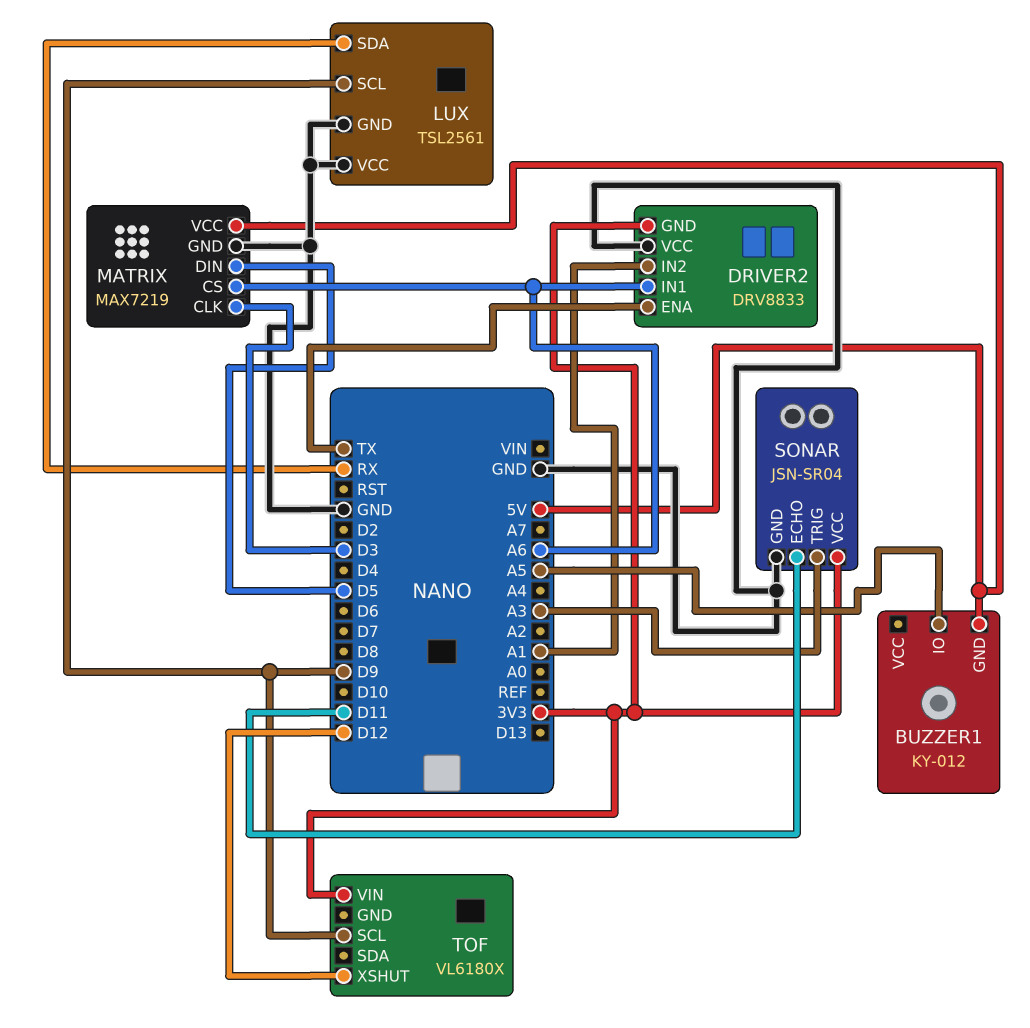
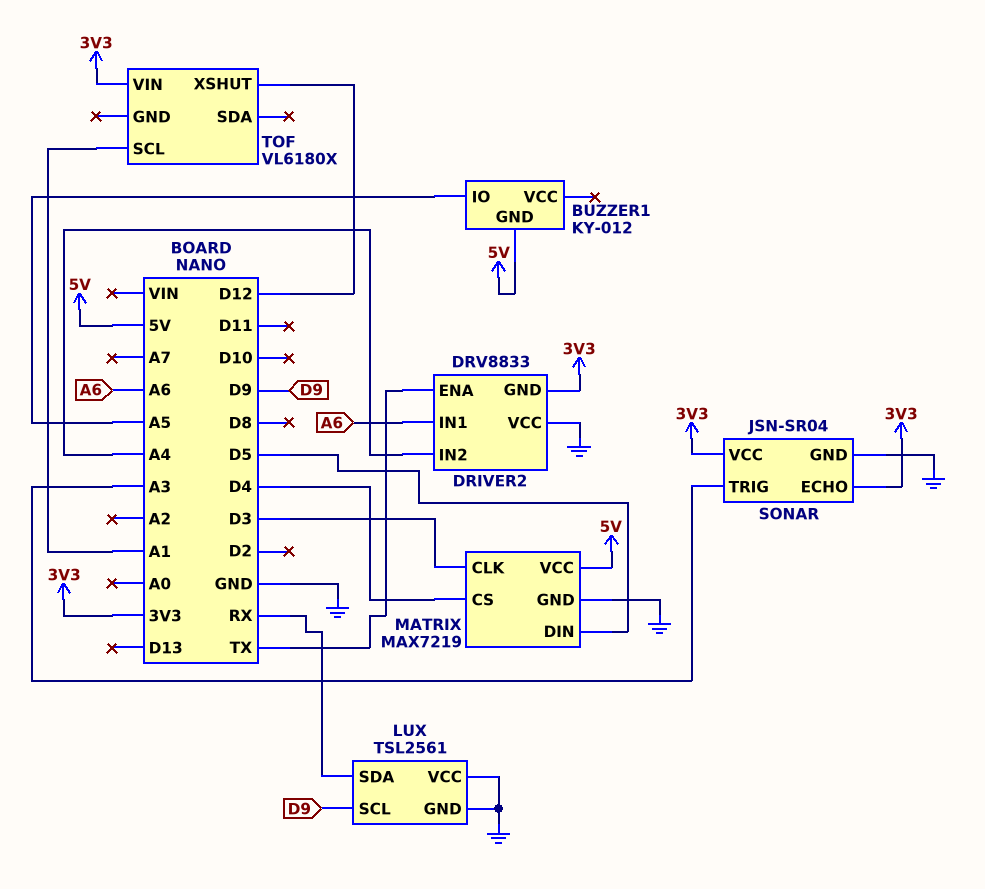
DRIVER2 pin IN2: A1 -> A4
MATRIX pin CS: A6 -> D4
SONAR pin ECHO: D11 -> 3V3
TOF pin SCL: D9 -> A1

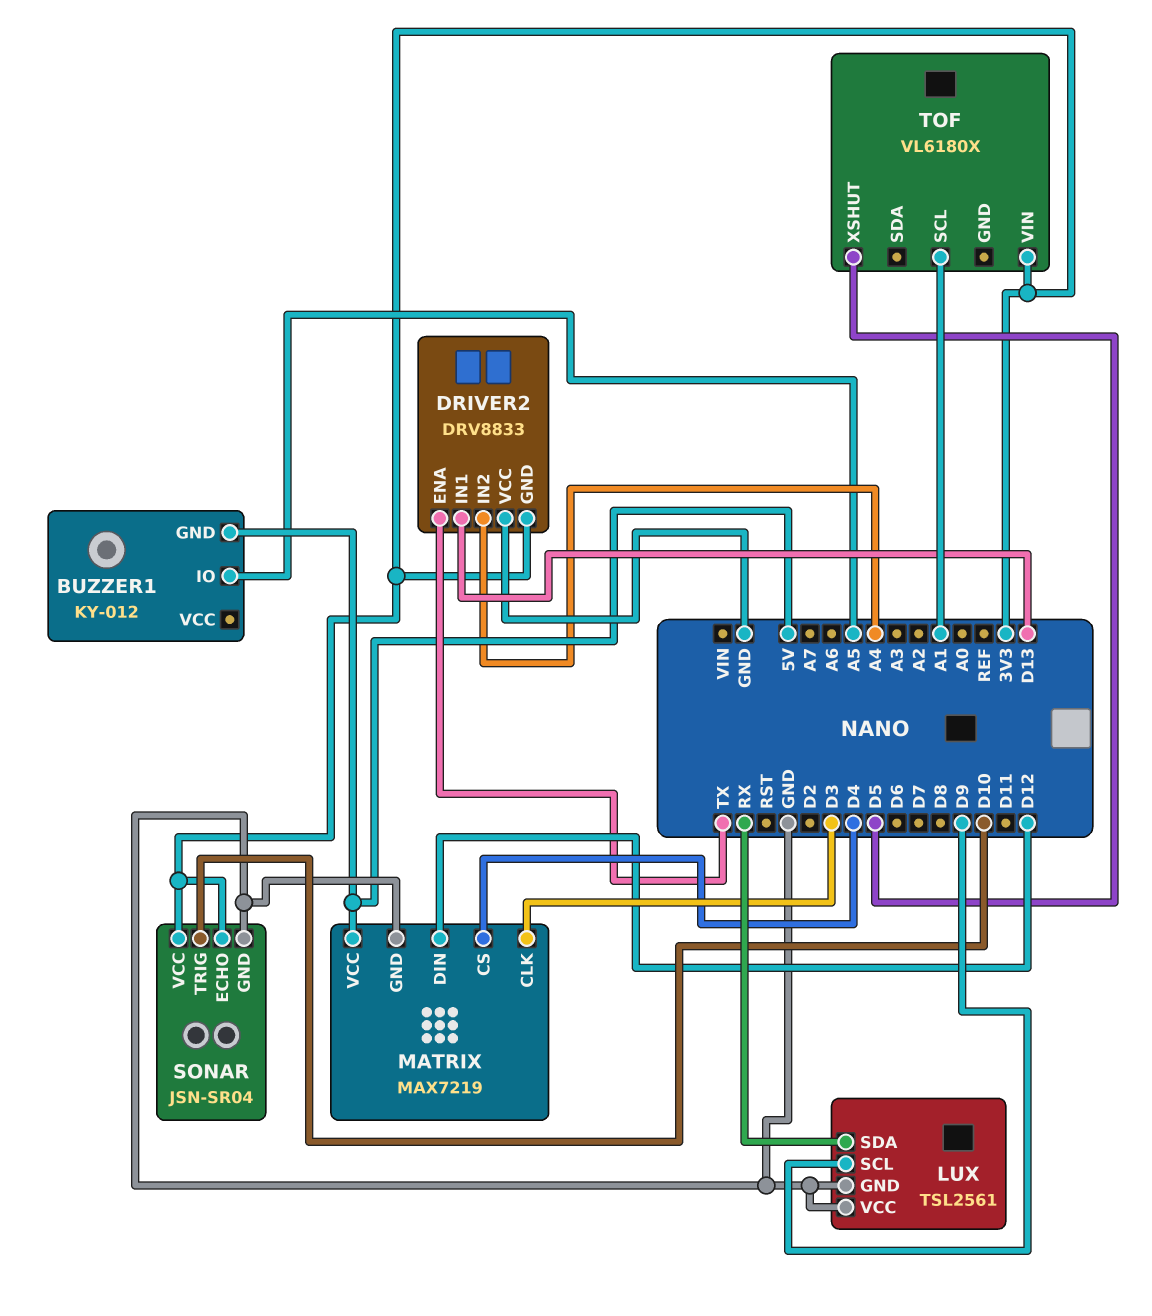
DRIVER2 pin IN1: A6 -> D13
MATRIX pin DIN: D5 -> D12
SONAR pin TRIG: A3 -> D10
TOF pin XSHUT: D12 -> D5

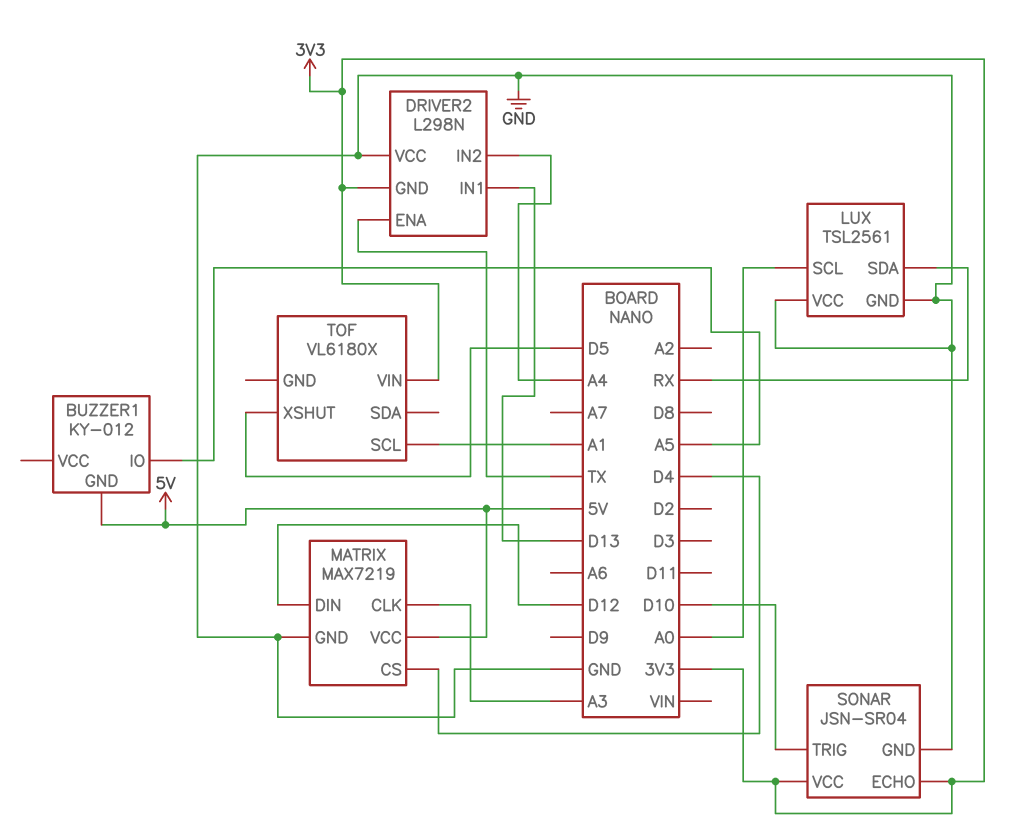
DRIVER2: DRV8833 -> L298N
LUX pin SCL: D9 -> A0
MATRIX pin CLK: D3 -> A3

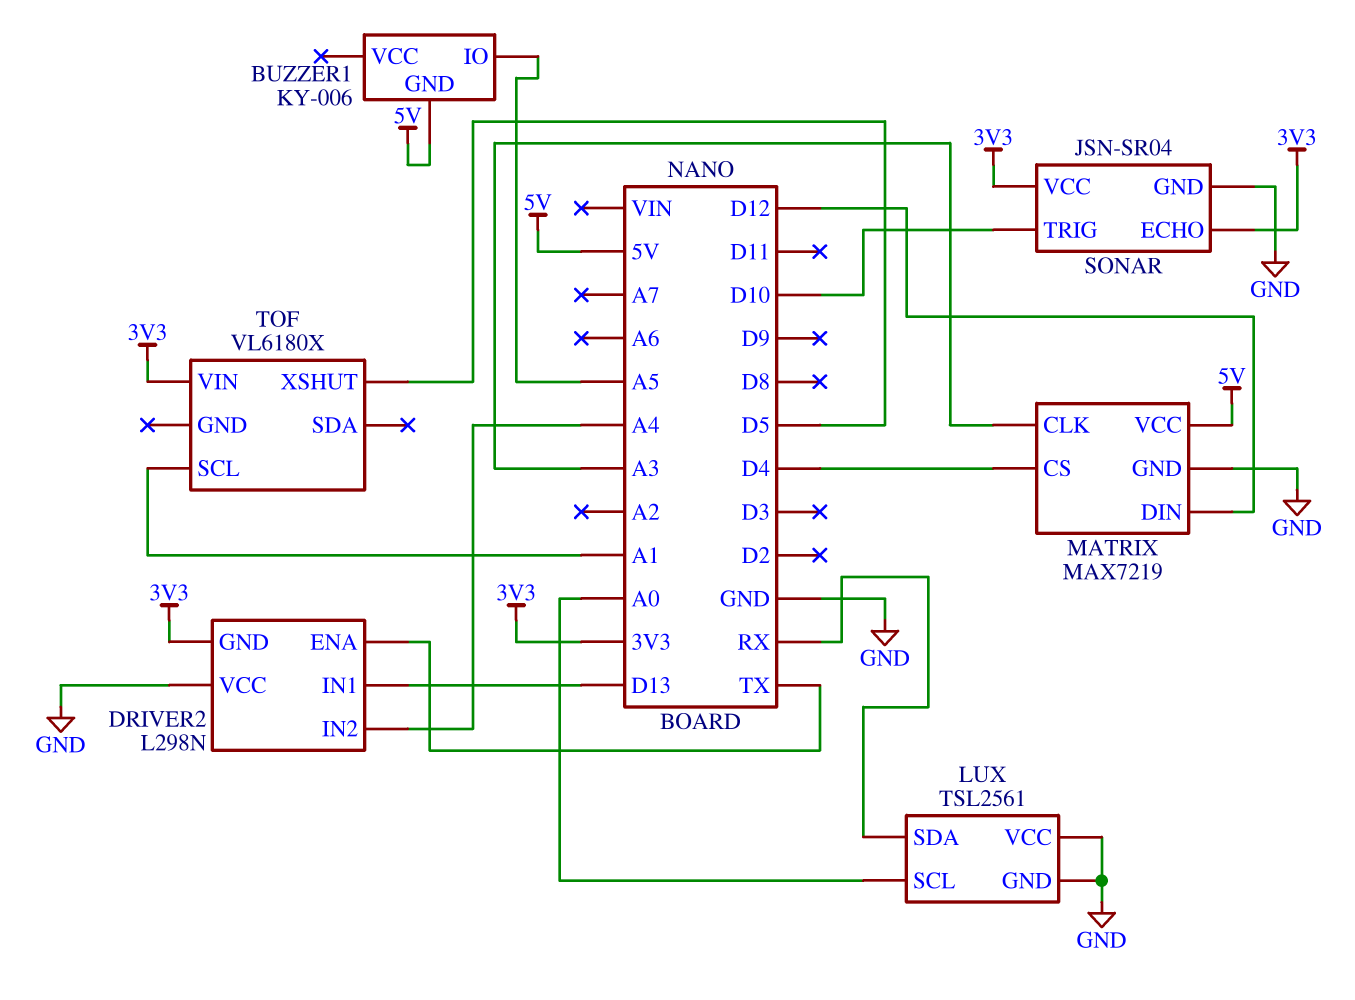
BUZZER1: KY-012 -> KY-006

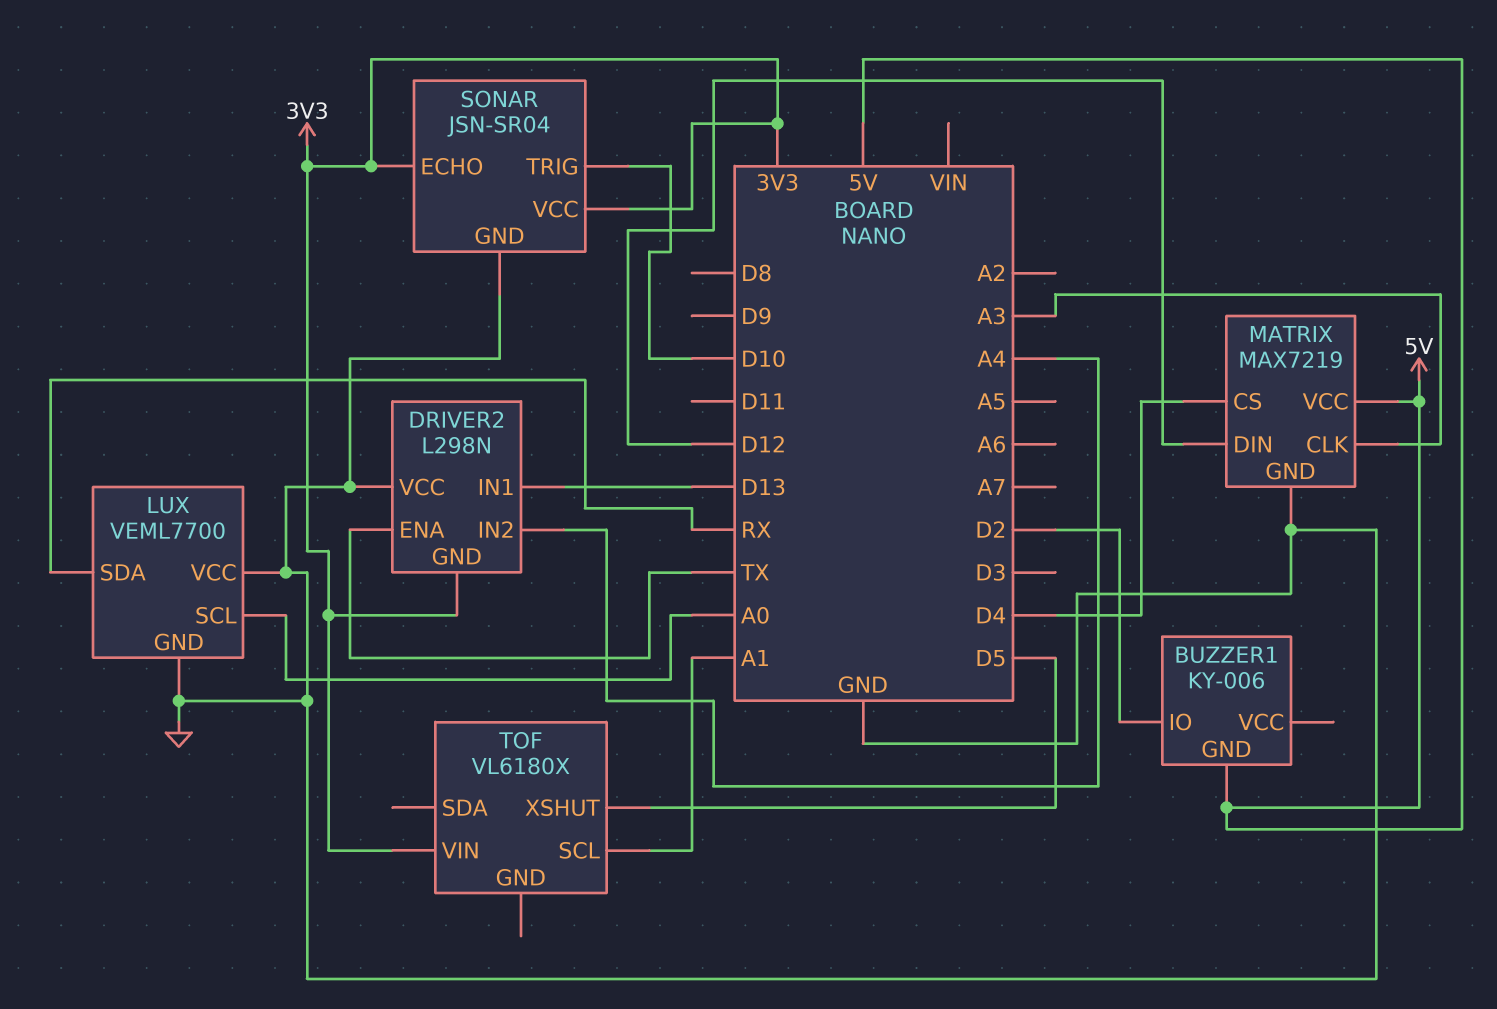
BUZZER1 pin IO: A5 -> D2
LUX: TSL2561 -> VEML7700

